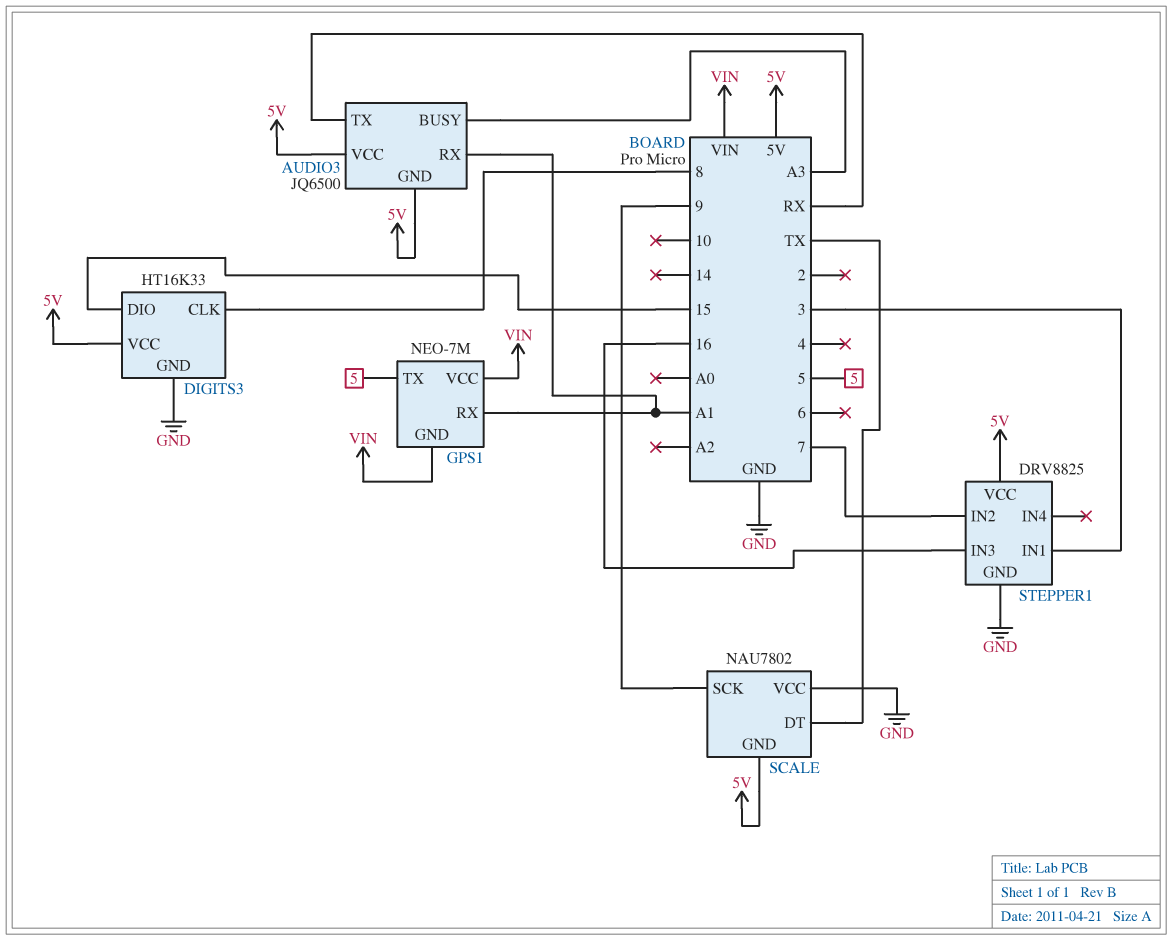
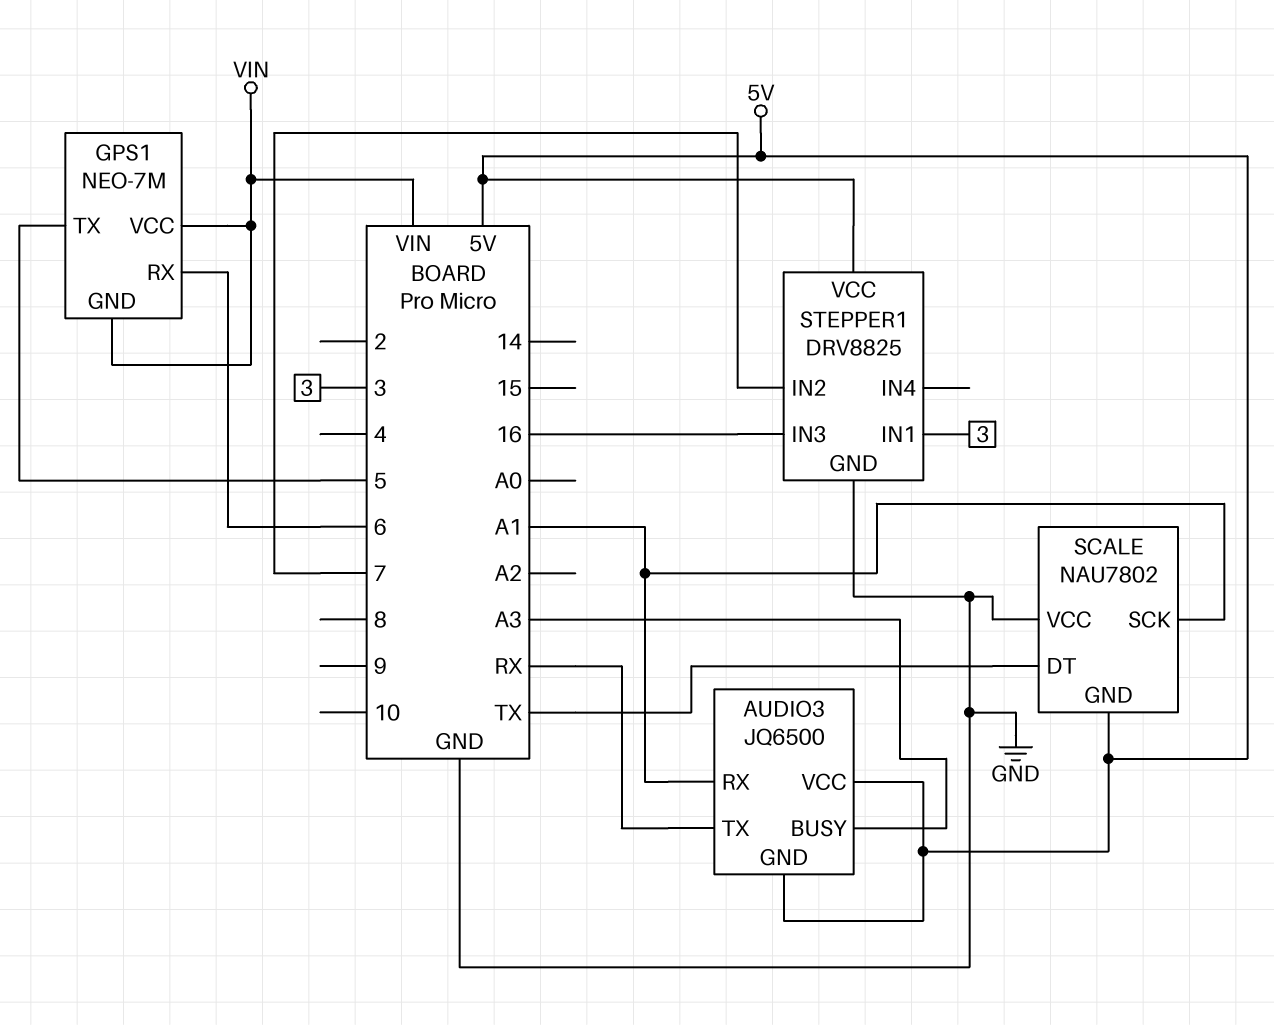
DIGITS3: HT16K33 -> none
DIGITS3 pin CLK: 8 -> none
DIGITS3 pin DIO: 15 -> none
DIGITS3 pin GND: GND -> none
DIGITS3 pin VCC: 5V -> none
GPS1 pin RX: A1 -> 6
SCALE pin SCK: 9 -> A1

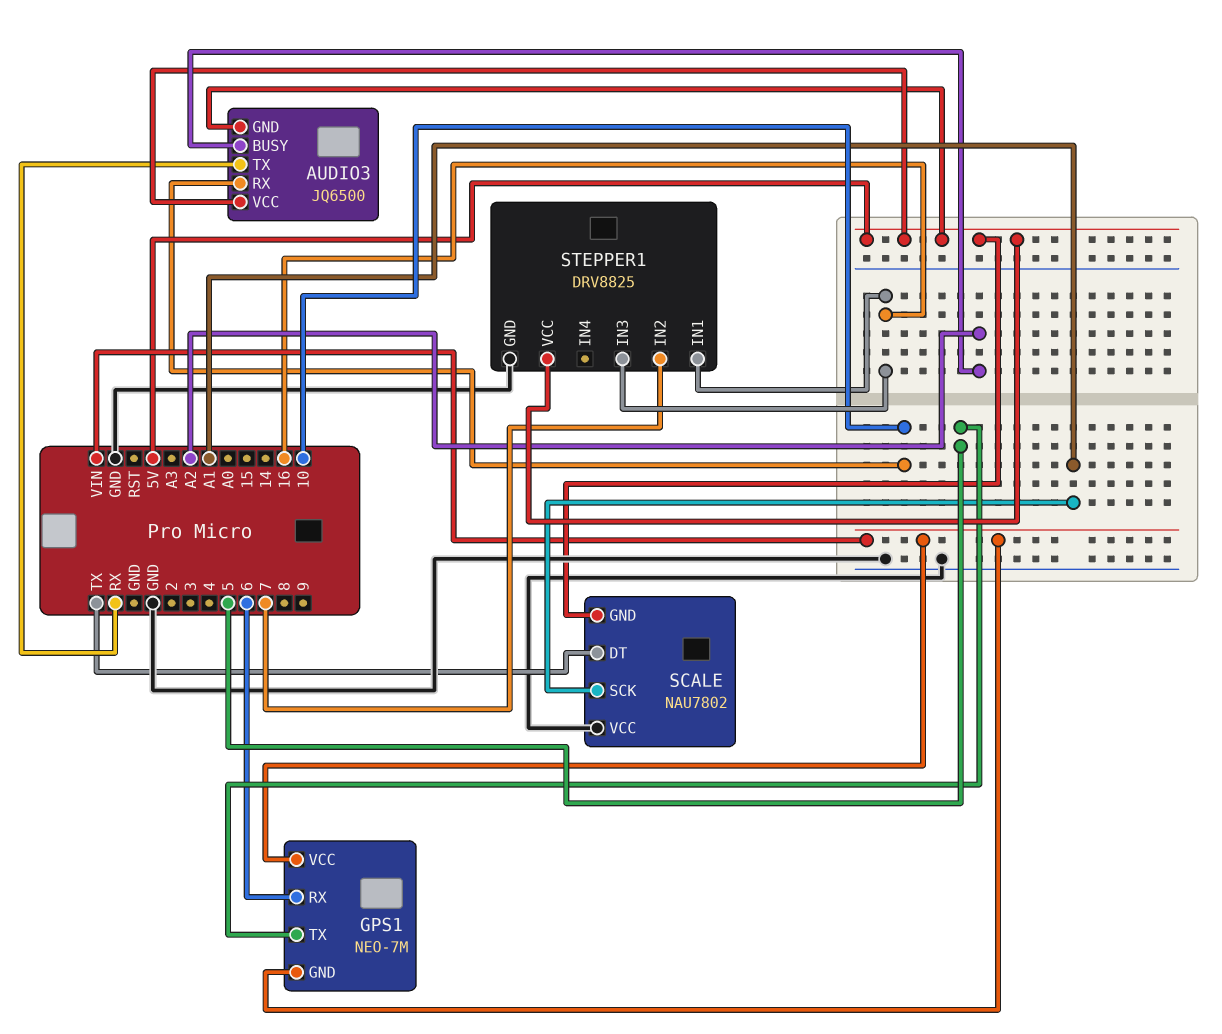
AUDIO3 pin BUSY: A3 -> A2
AUDIO3 pin RX: A1 -> 10
STEPPER1 pin IN1: 3 -> 16

